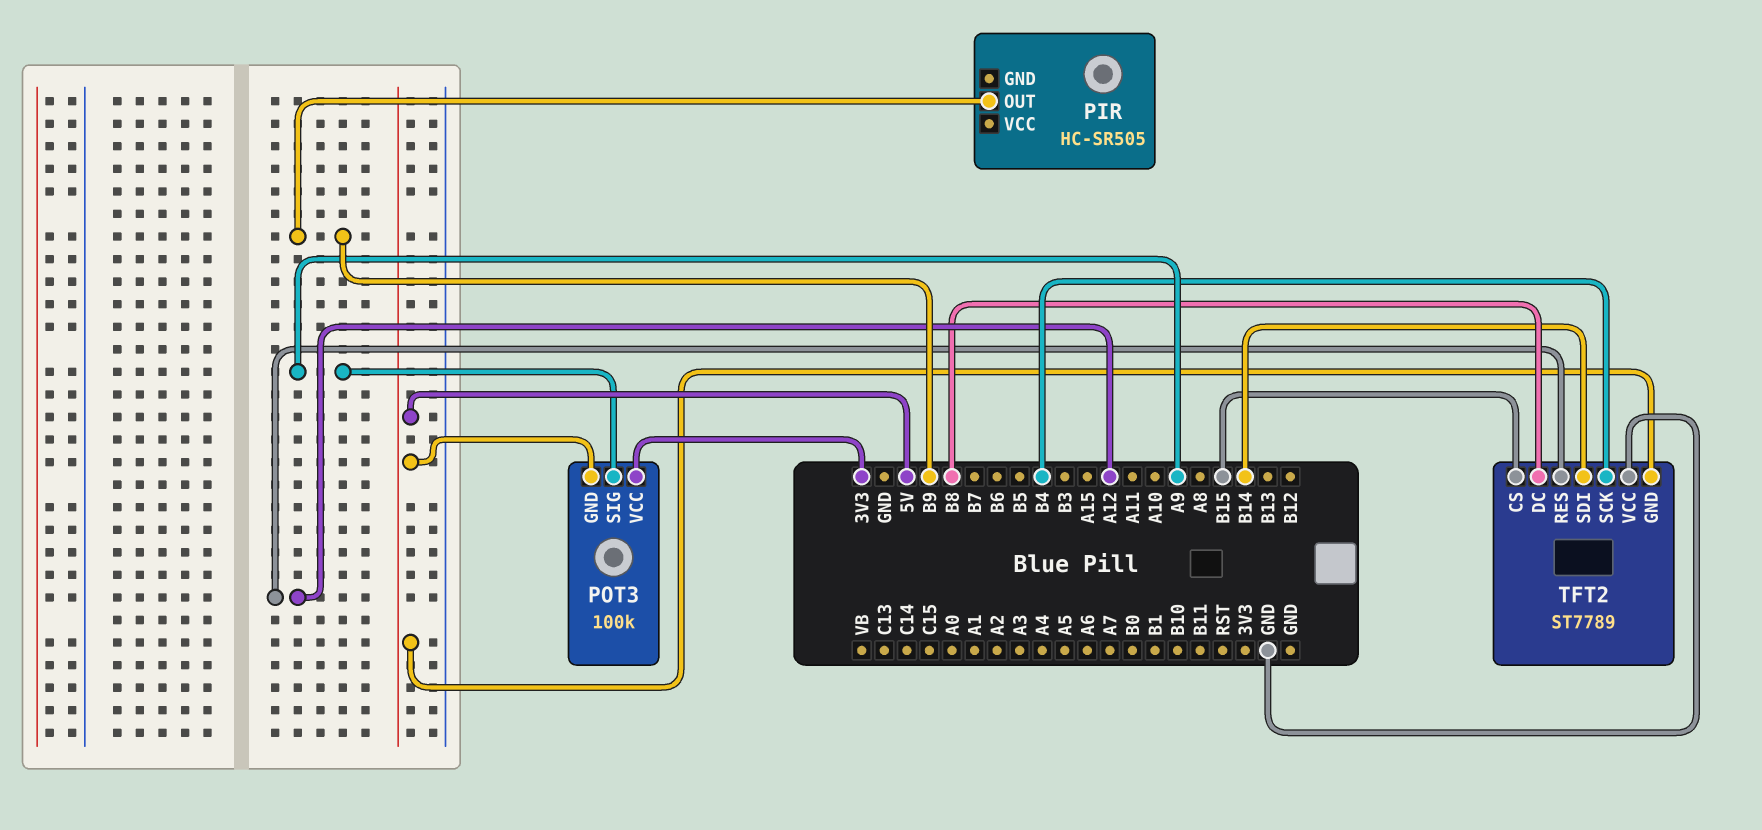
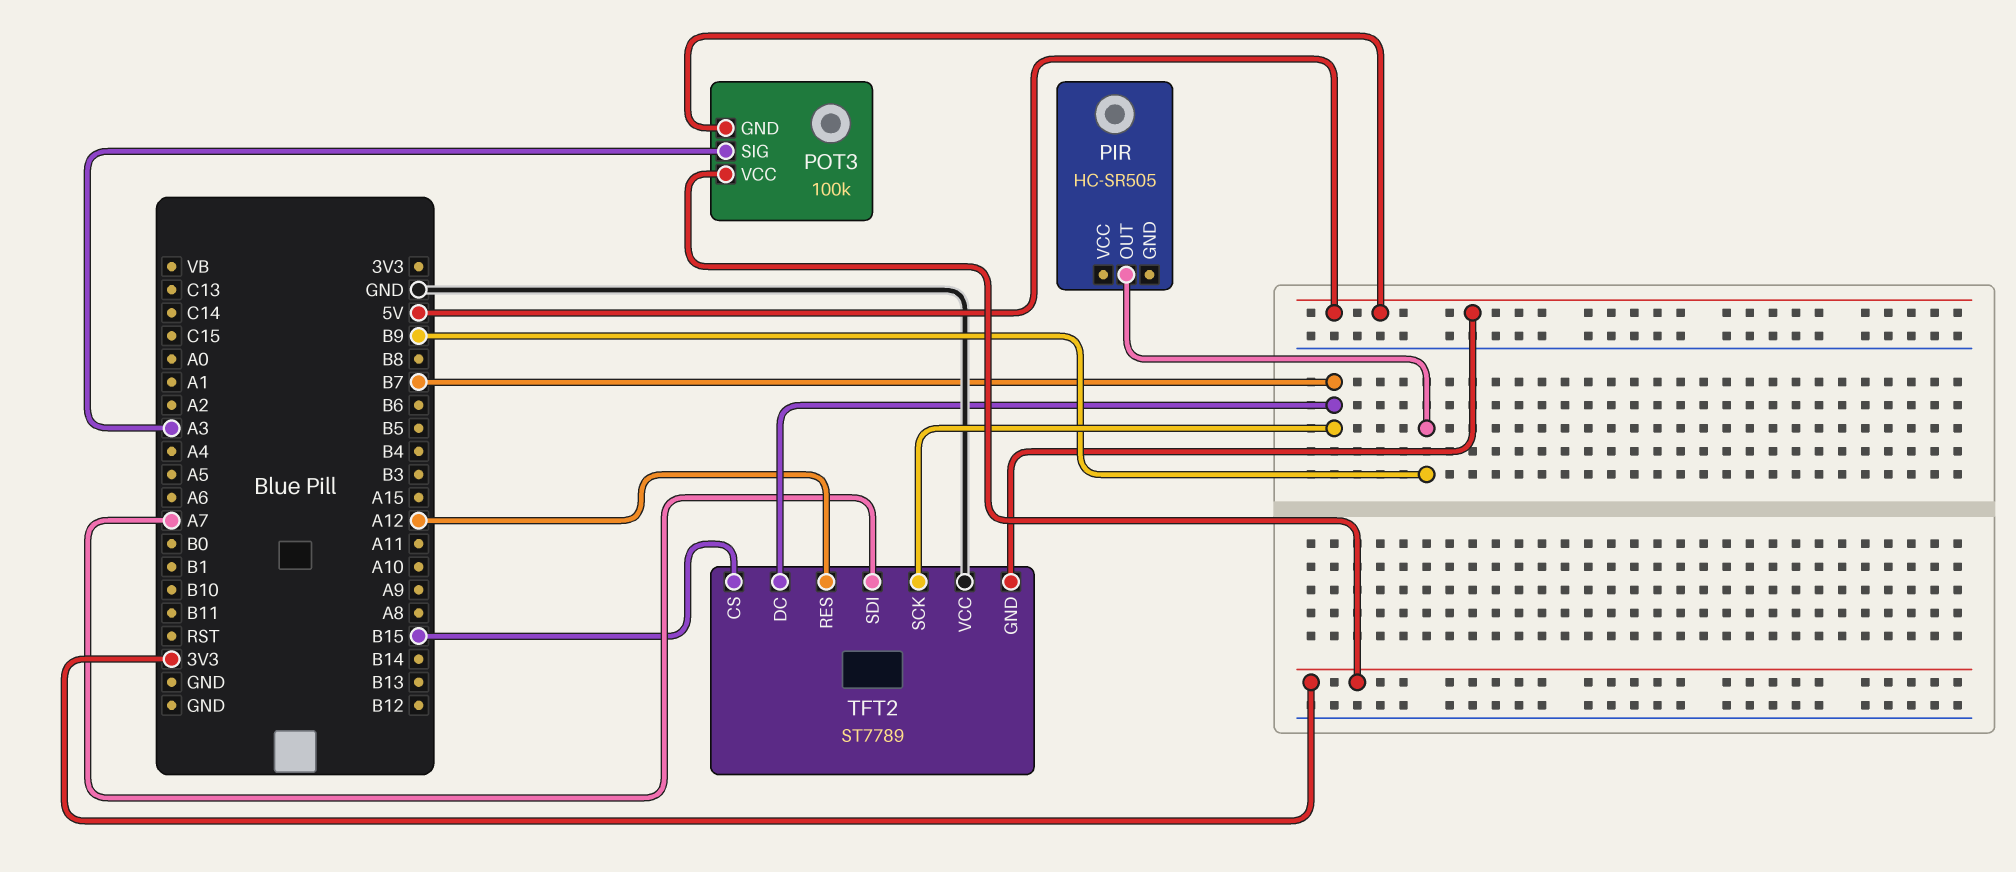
POT3 pin SIG: A9 -> A3
TFT2 pin DC: B8 -> B7
TFT2 pin SCK: B4 -> B7
TFT2 pin SDI: B14 -> A7

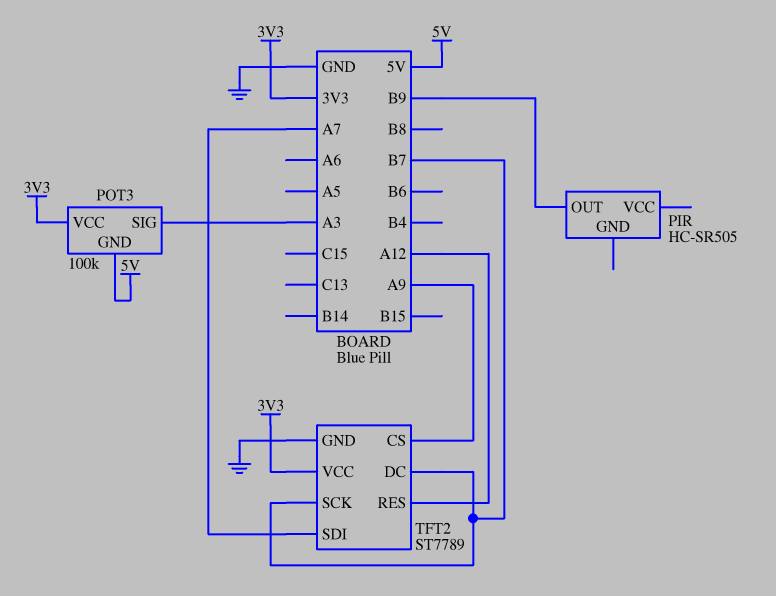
TFT2 pin CS: B15 -> A9
TFT2 pin GND: 5V -> GND
TFT2 pin VCC: GND -> 3V3

